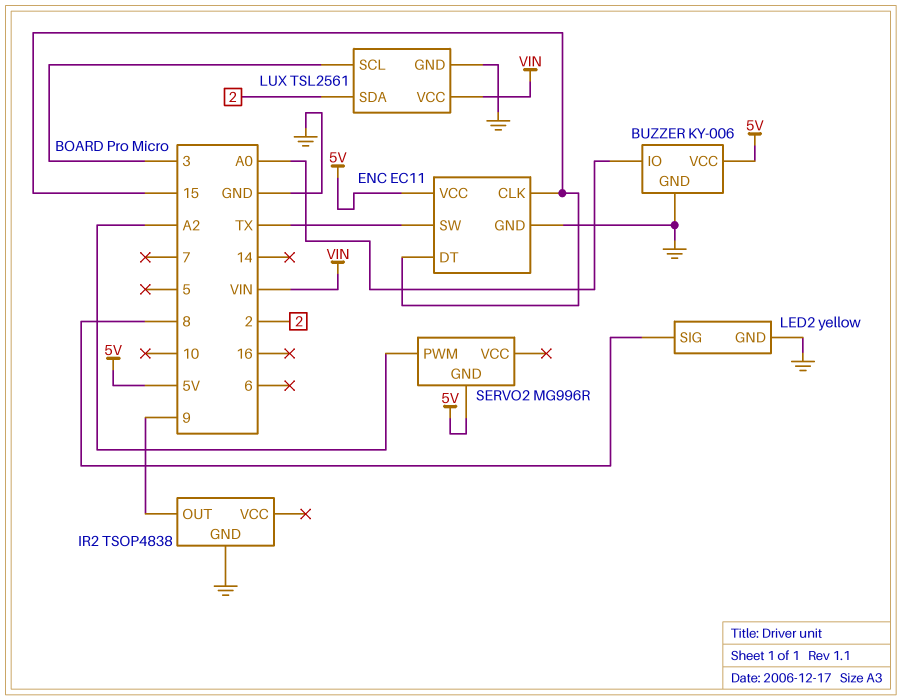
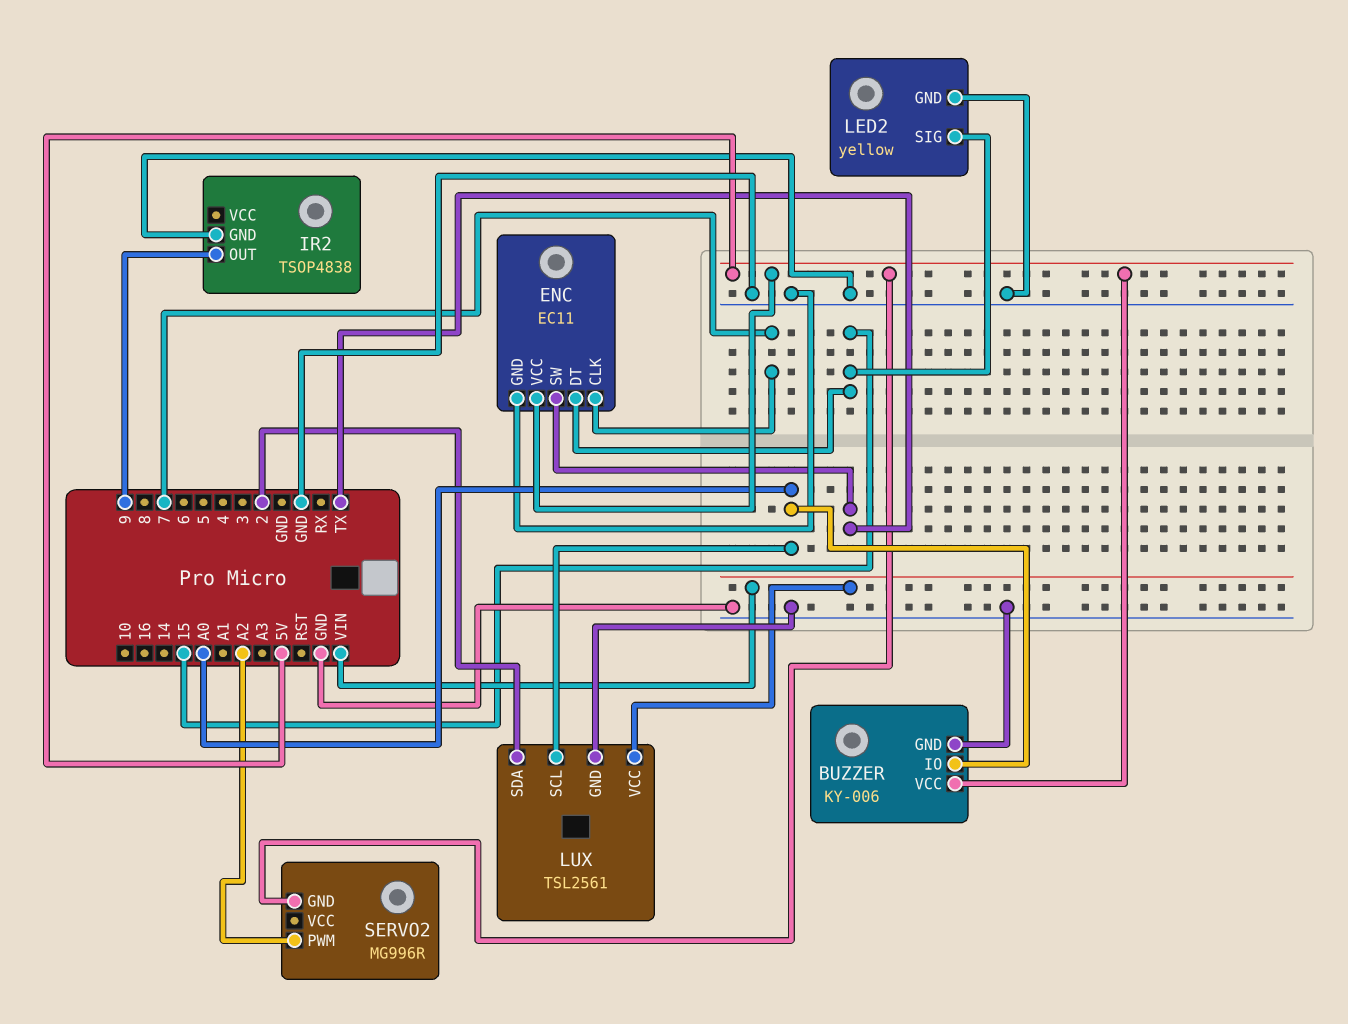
ENC pin CLK: 15 -> 7
LED2 pin SIG: 8 -> 15
LUX pin SCL: 3 -> A0

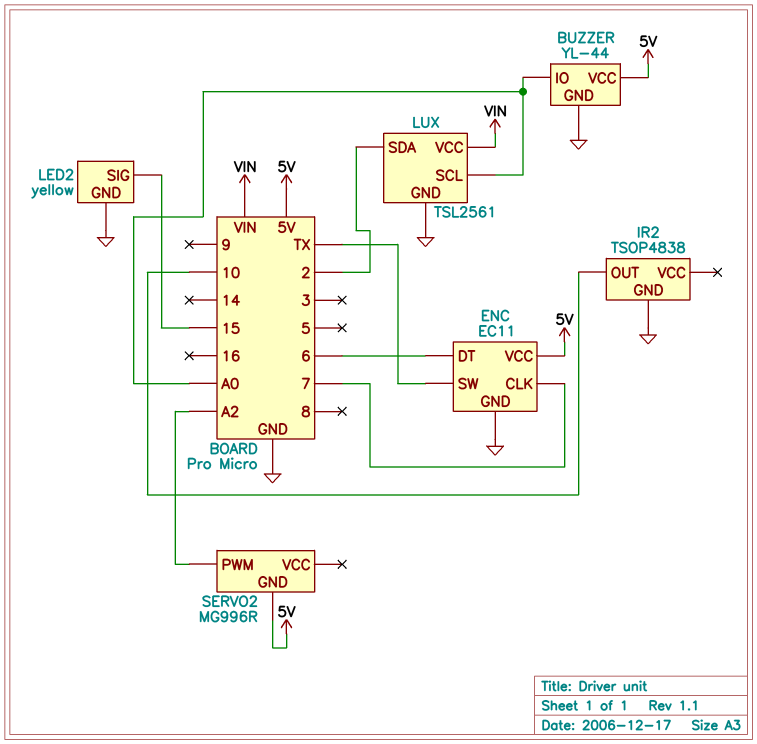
BUZZER: KY-006 -> YL-44
ENC pin DT: 15 -> 6
IR2 pin OUT: 9 -> 10

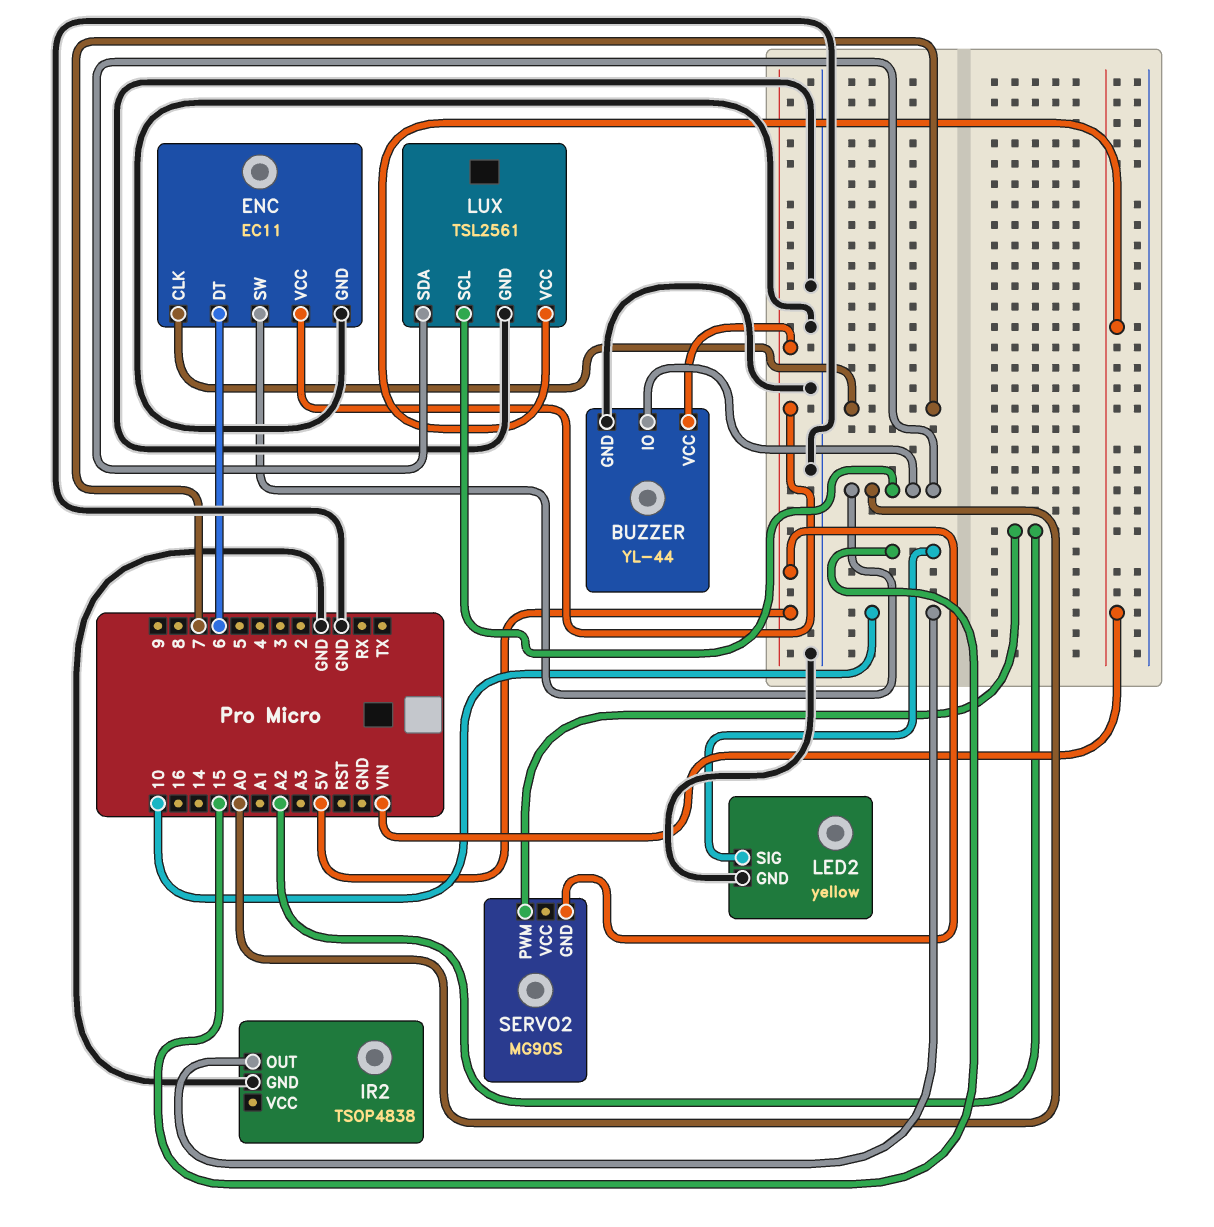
ENC pin SW: TX -> A0
LUX pin SDA: 2 -> A0
SERVO2: MG996R -> MG90S

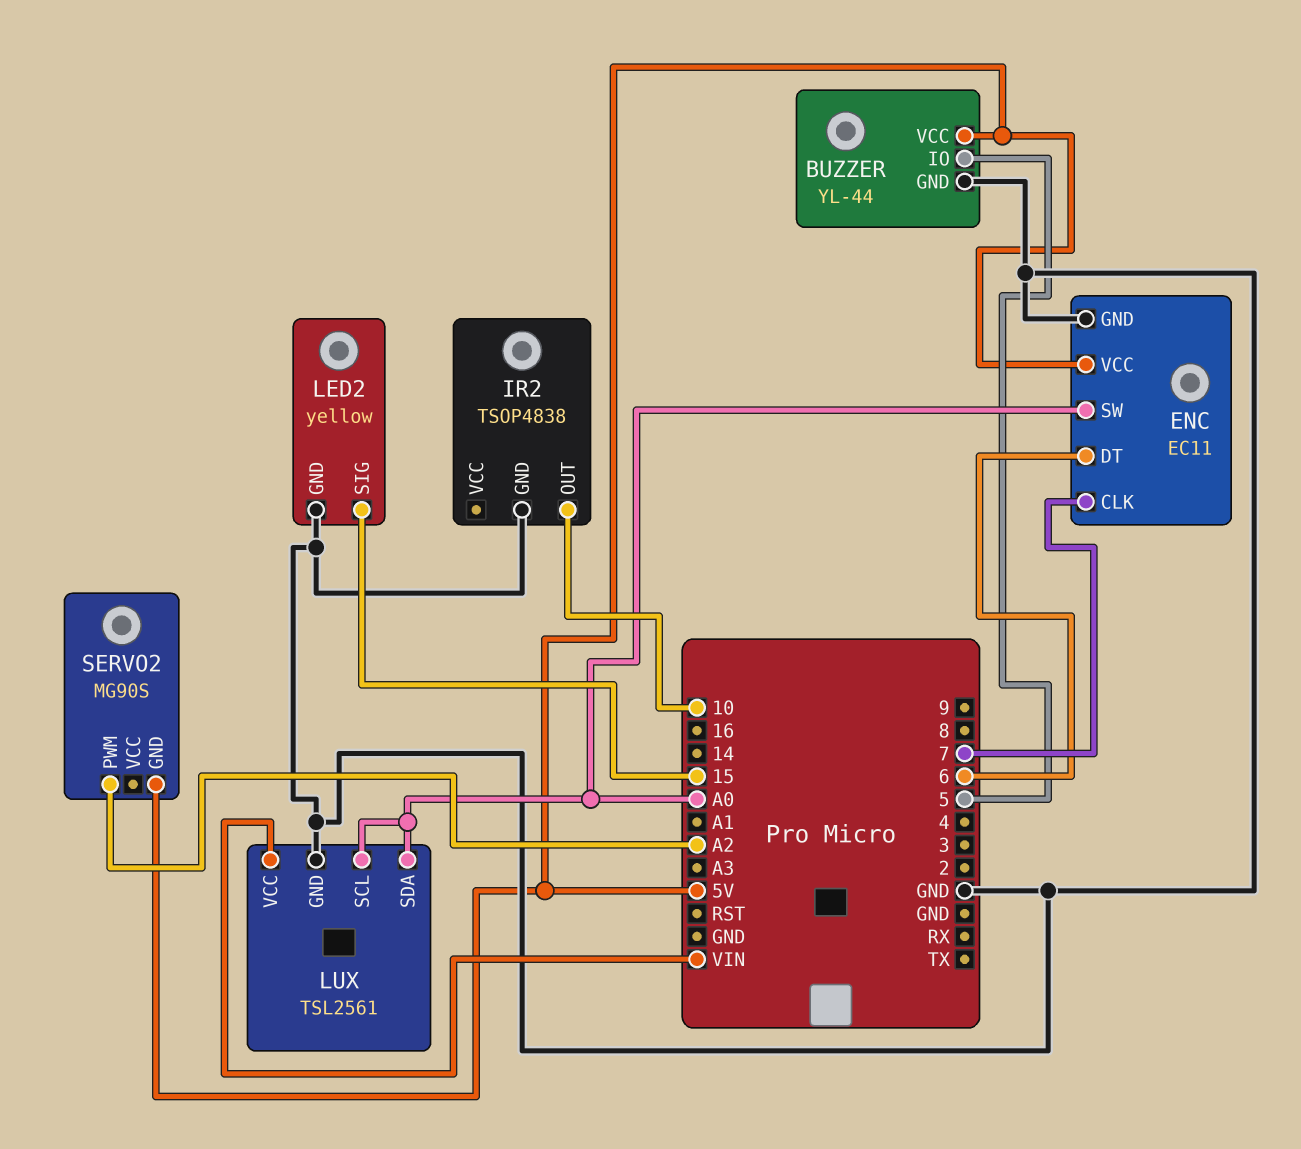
BUZZER pin IO: A0 -> 5

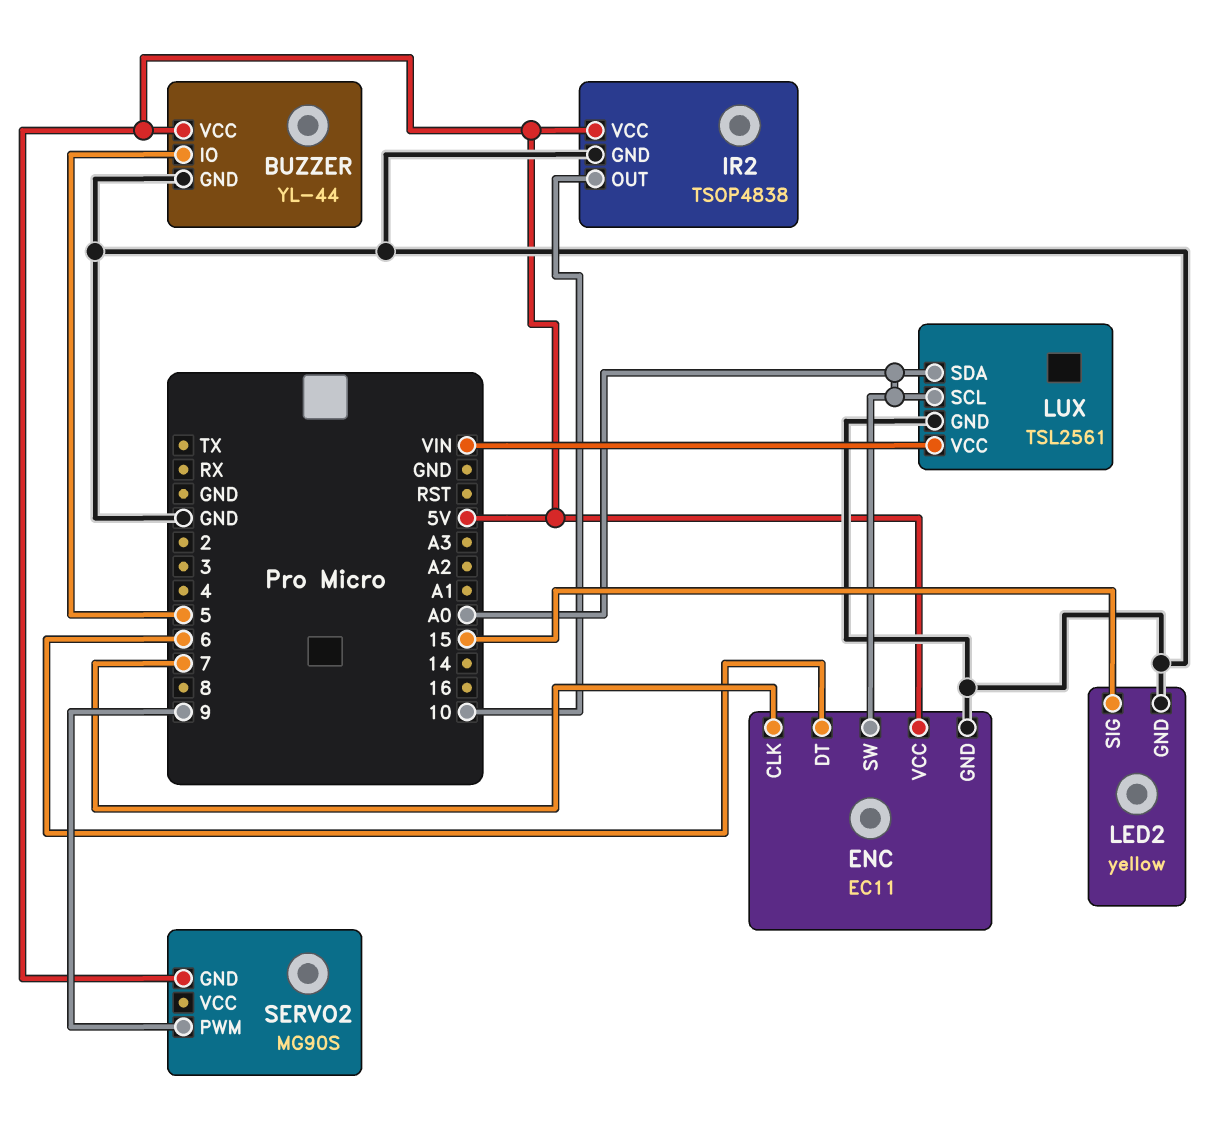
IR2 pin VCC: none -> 5V
SERVO2 pin PWM: A2 -> 9

